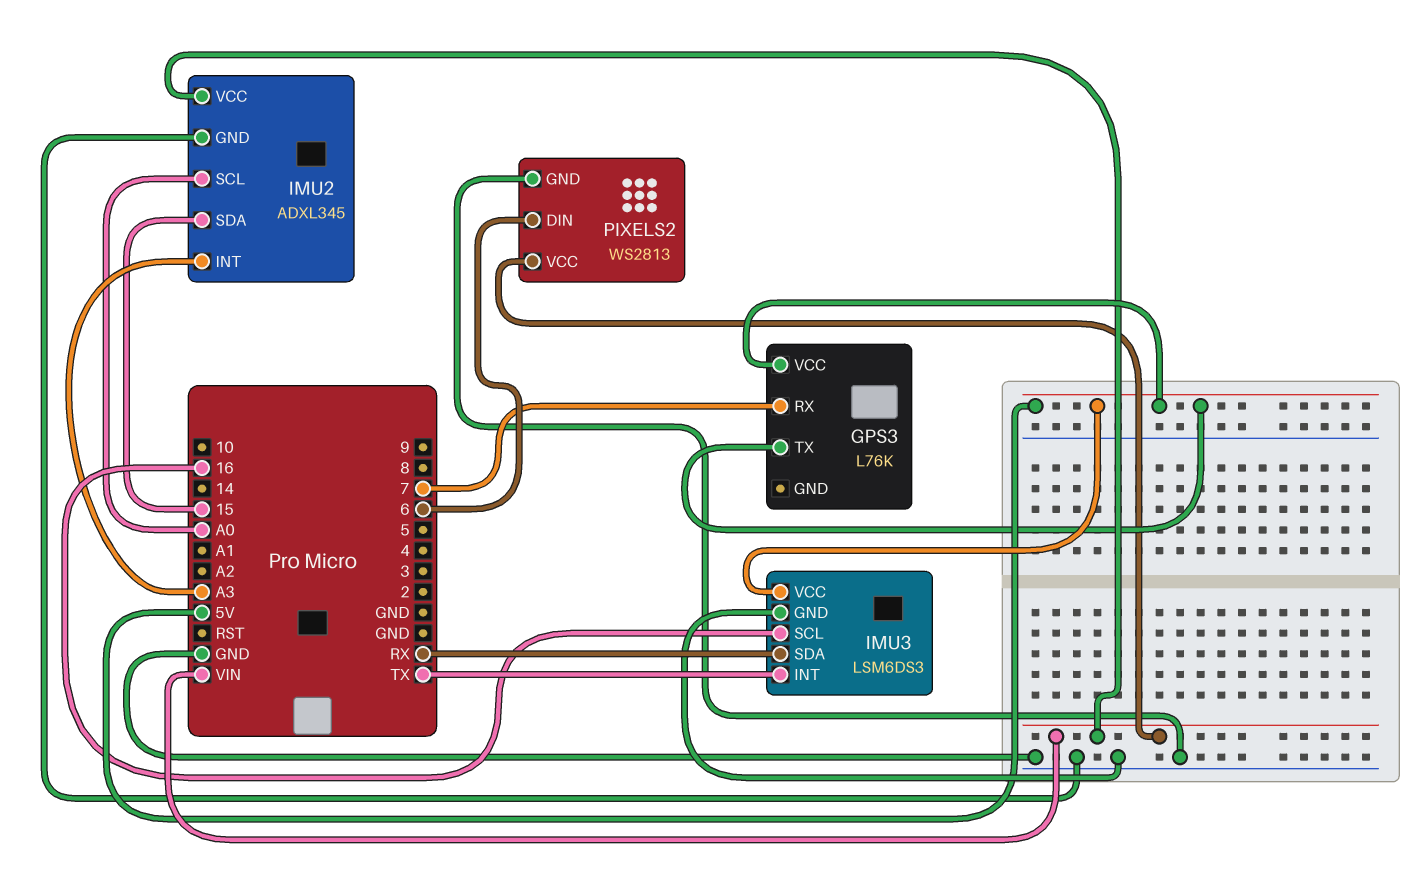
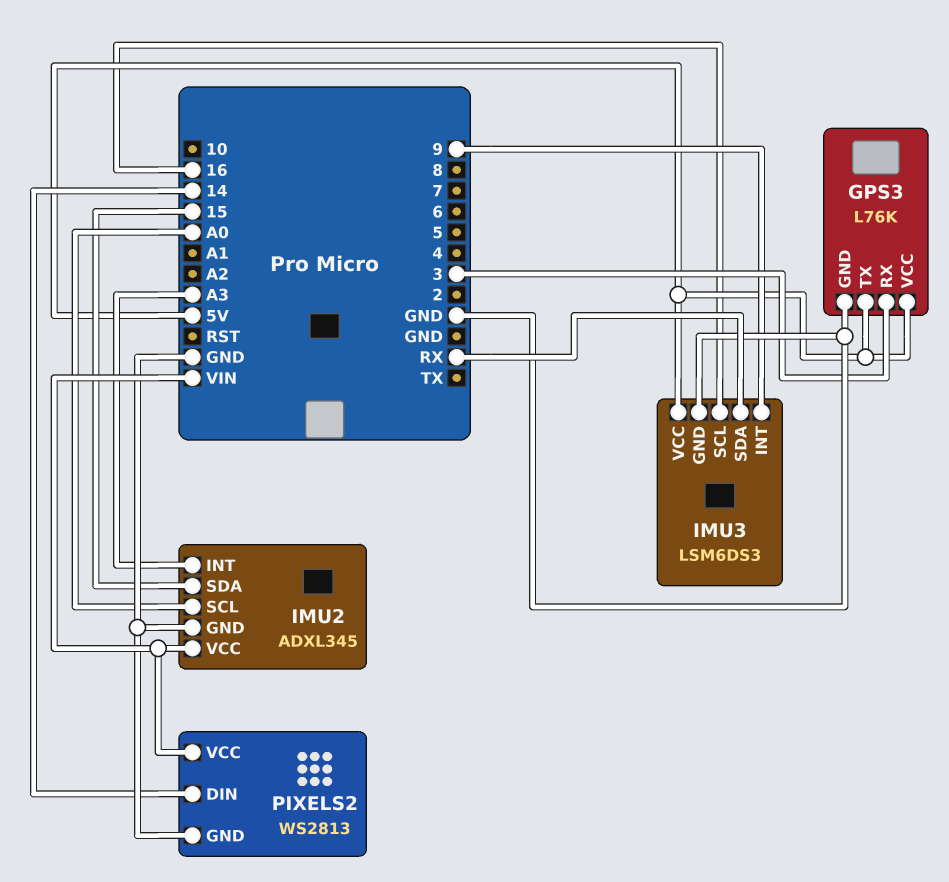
GPS3 pin GND: none -> GND
GPS3 pin RX: 7 -> 3
IMU3 pin INT: TX -> 9
PIXELS2 pin DIN: 6 -> 14

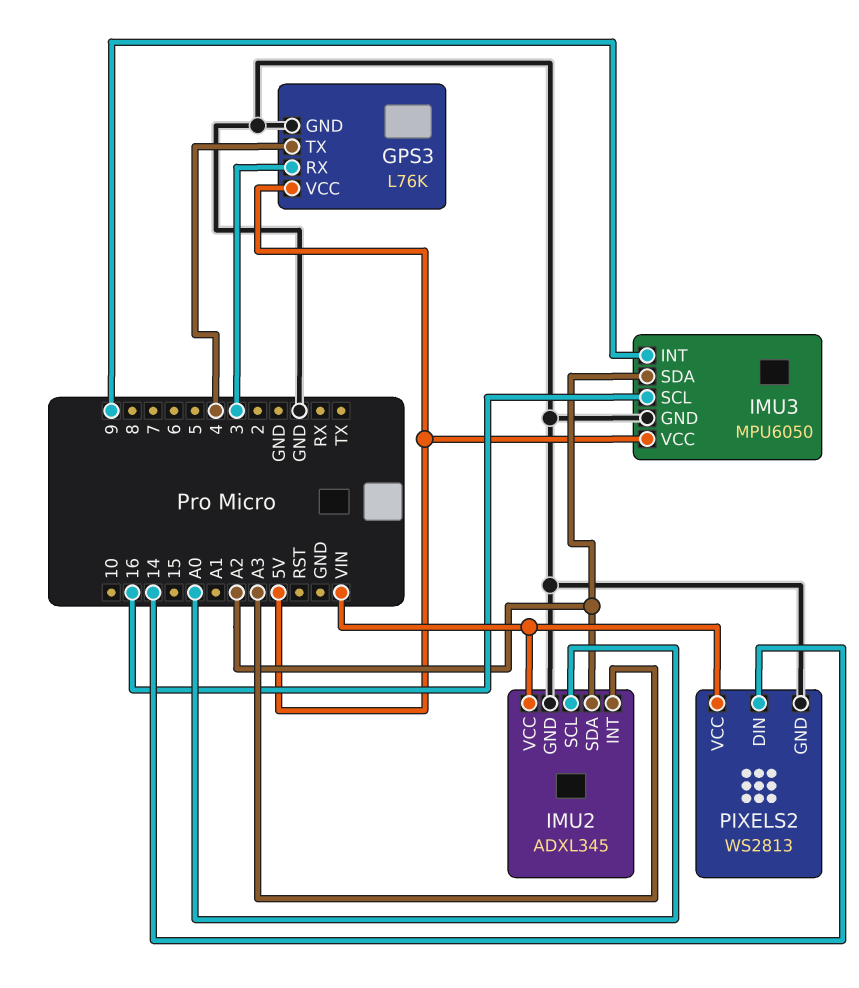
GPS3 pin TX: 5V -> 4
IMU2 pin SDA: 15 -> A2
IMU3: LSM6DS3 -> MPU6050
IMU3 pin SDA: RX -> A2

